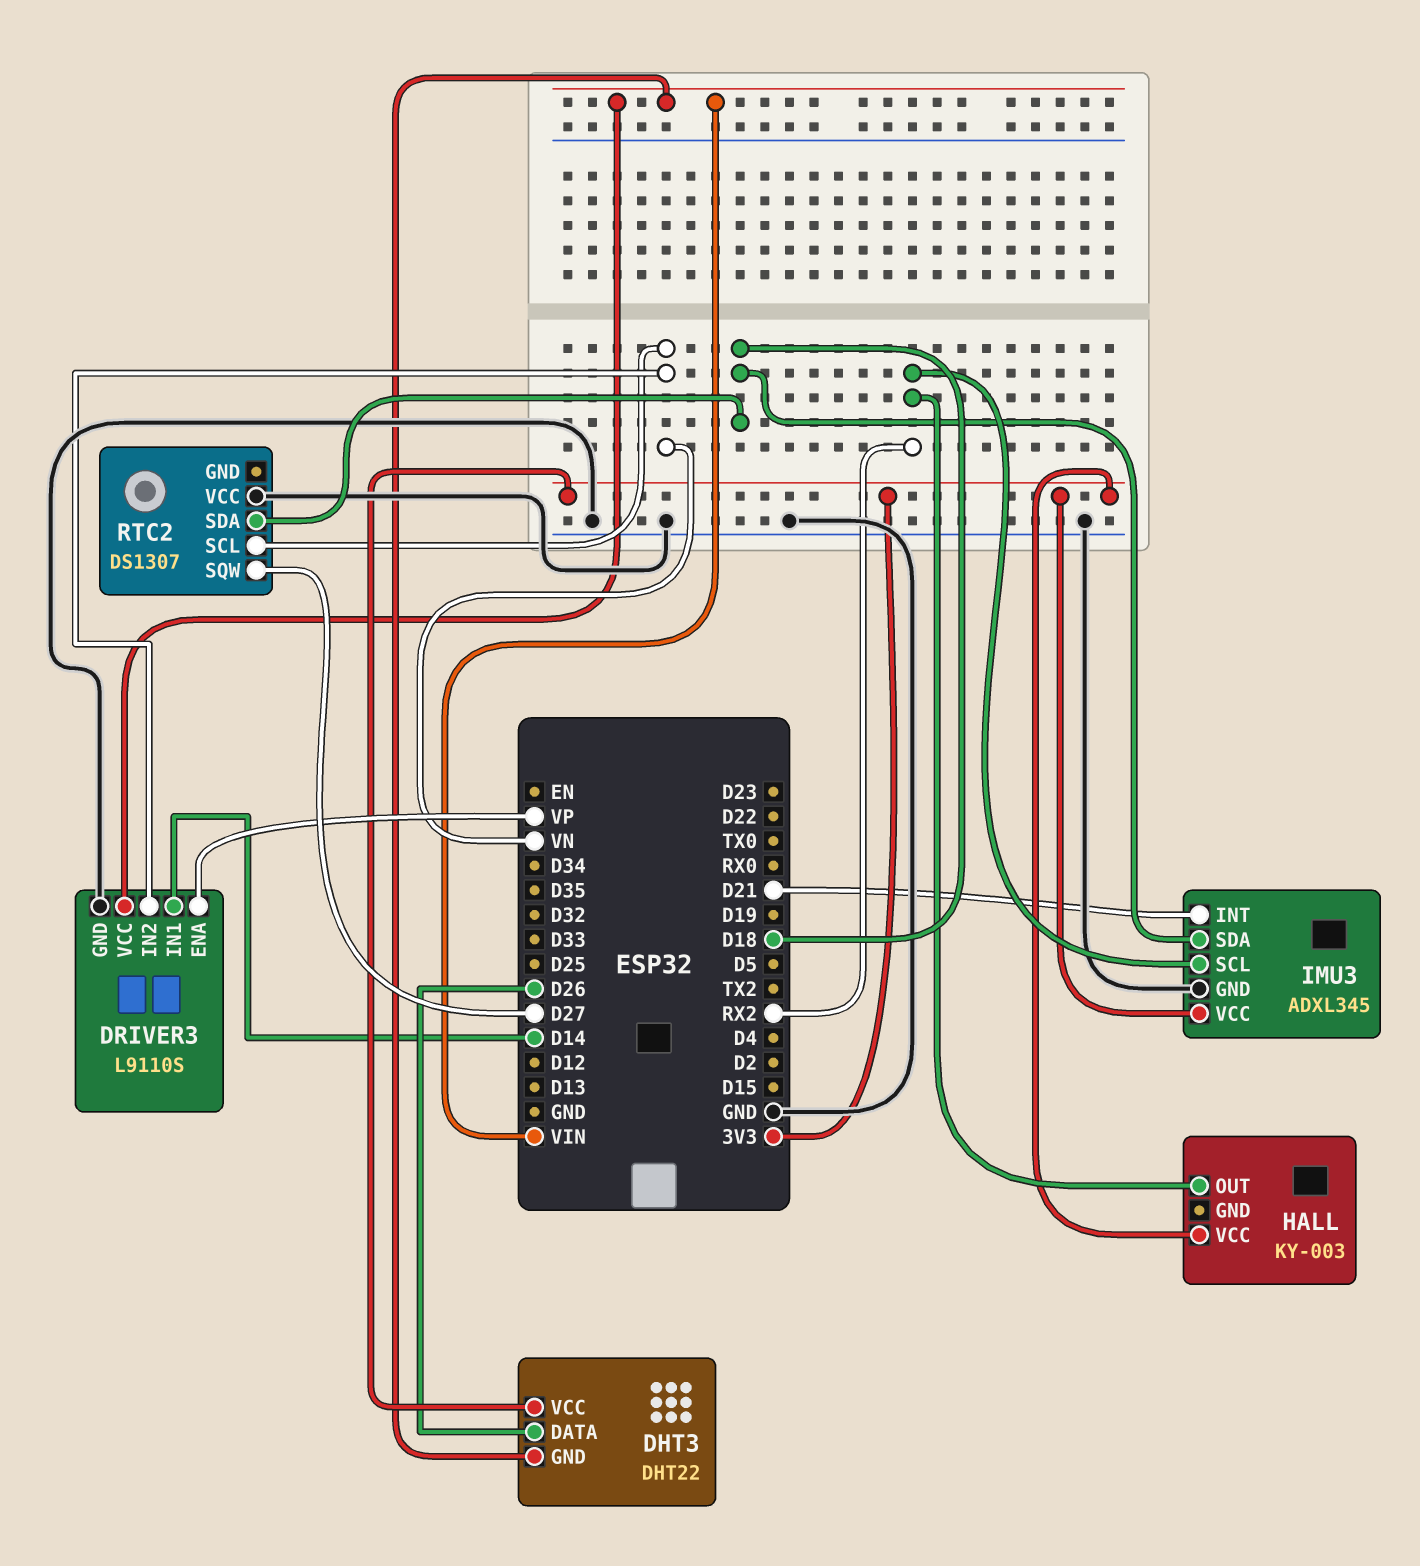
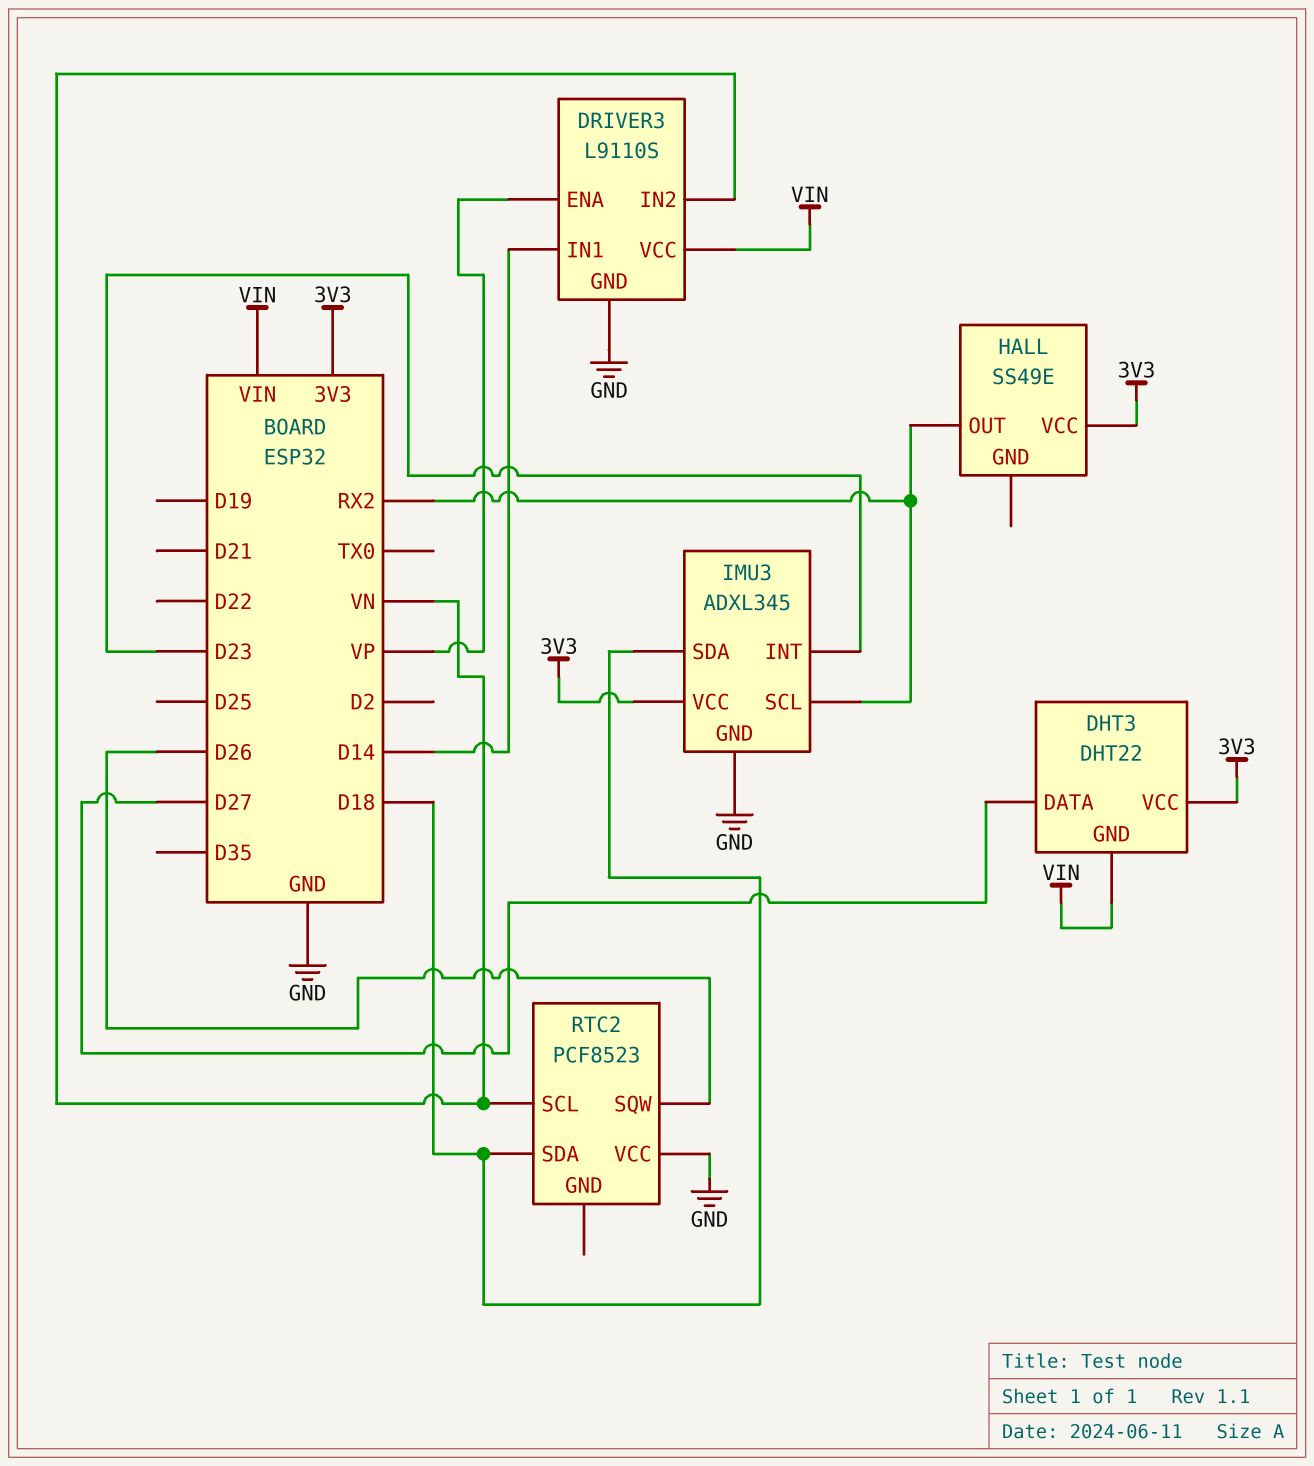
DHT3 pin DATA: D26 -> D27
HALL: KY-003 -> SS49E
IMU3 pin INT: D21 -> D23
RTC2: DS1307 -> PCF8523
RTC2 pin SQW: D27 -> D26

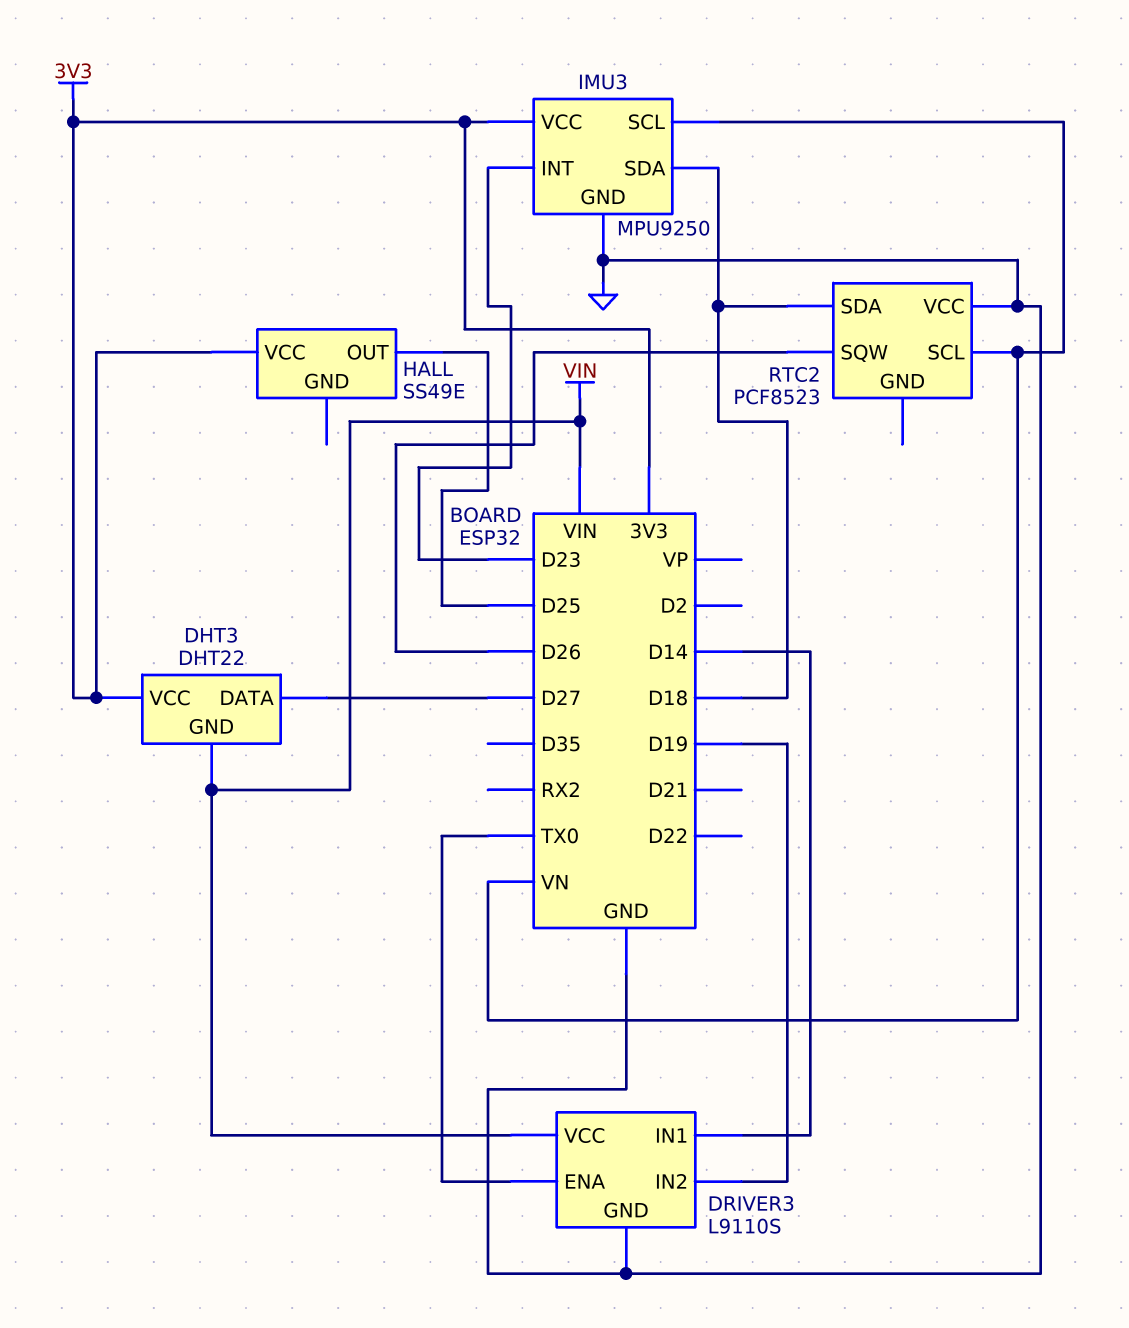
DRIVER3 pin ENA: VP -> TX0
DRIVER3 pin IN2: VN -> D19
HALL pin OUT: RX2 -> D25
IMU3: ADXL345 -> MPU9250
IMU3 pin SCL: RX2 -> VN

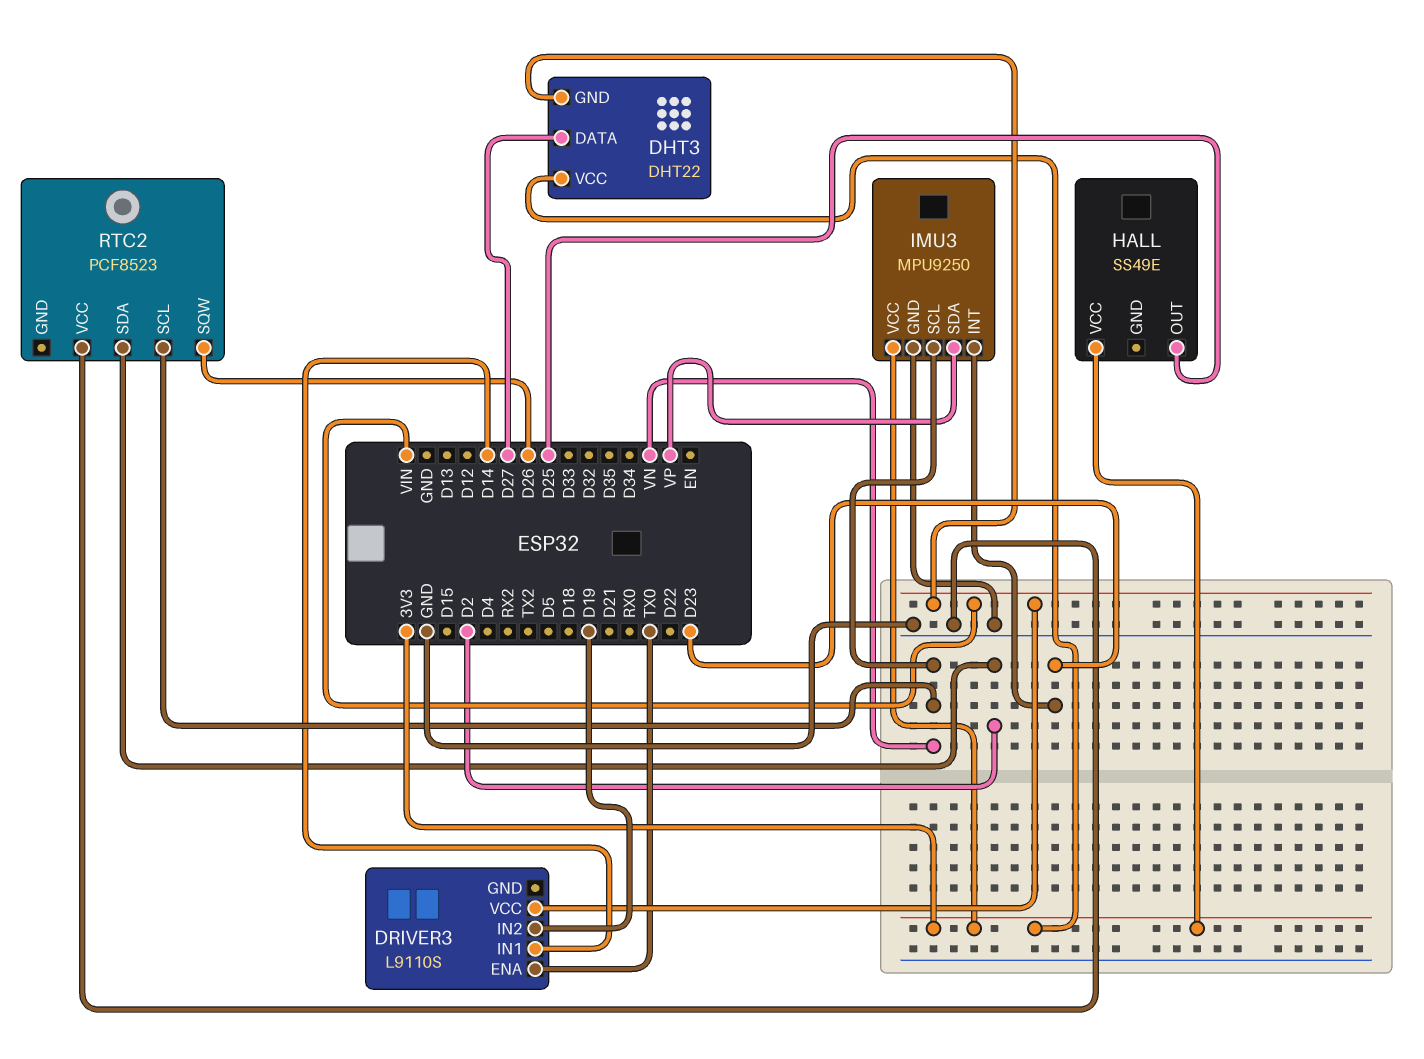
DRIVER3 pin GND: GND -> none
IMU3 pin SDA: D18 -> VP
RTC2 pin SDA: D18 -> D2

